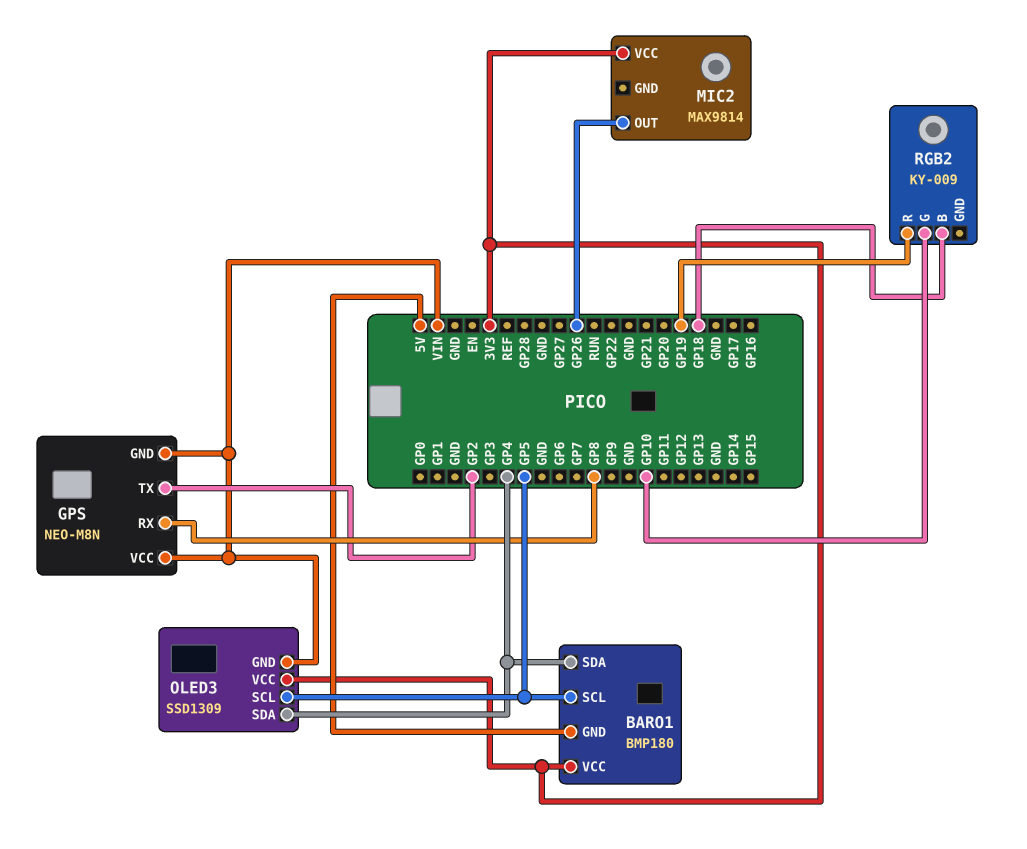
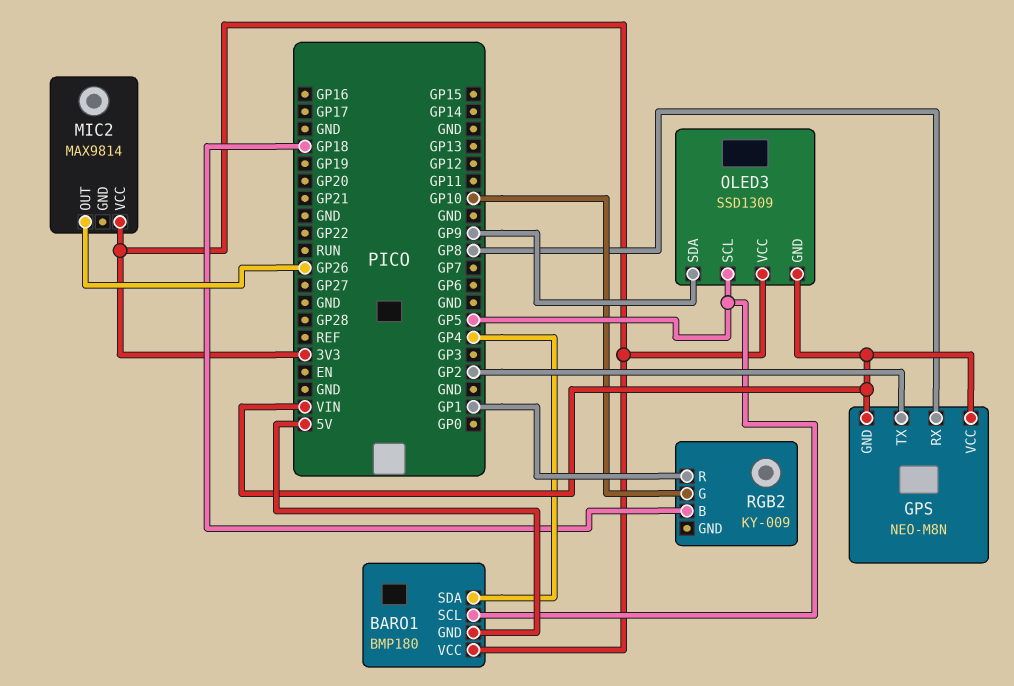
OLED3 pin SDA: GP4 -> GP9
RGB2 pin R: GP19 -> GP1

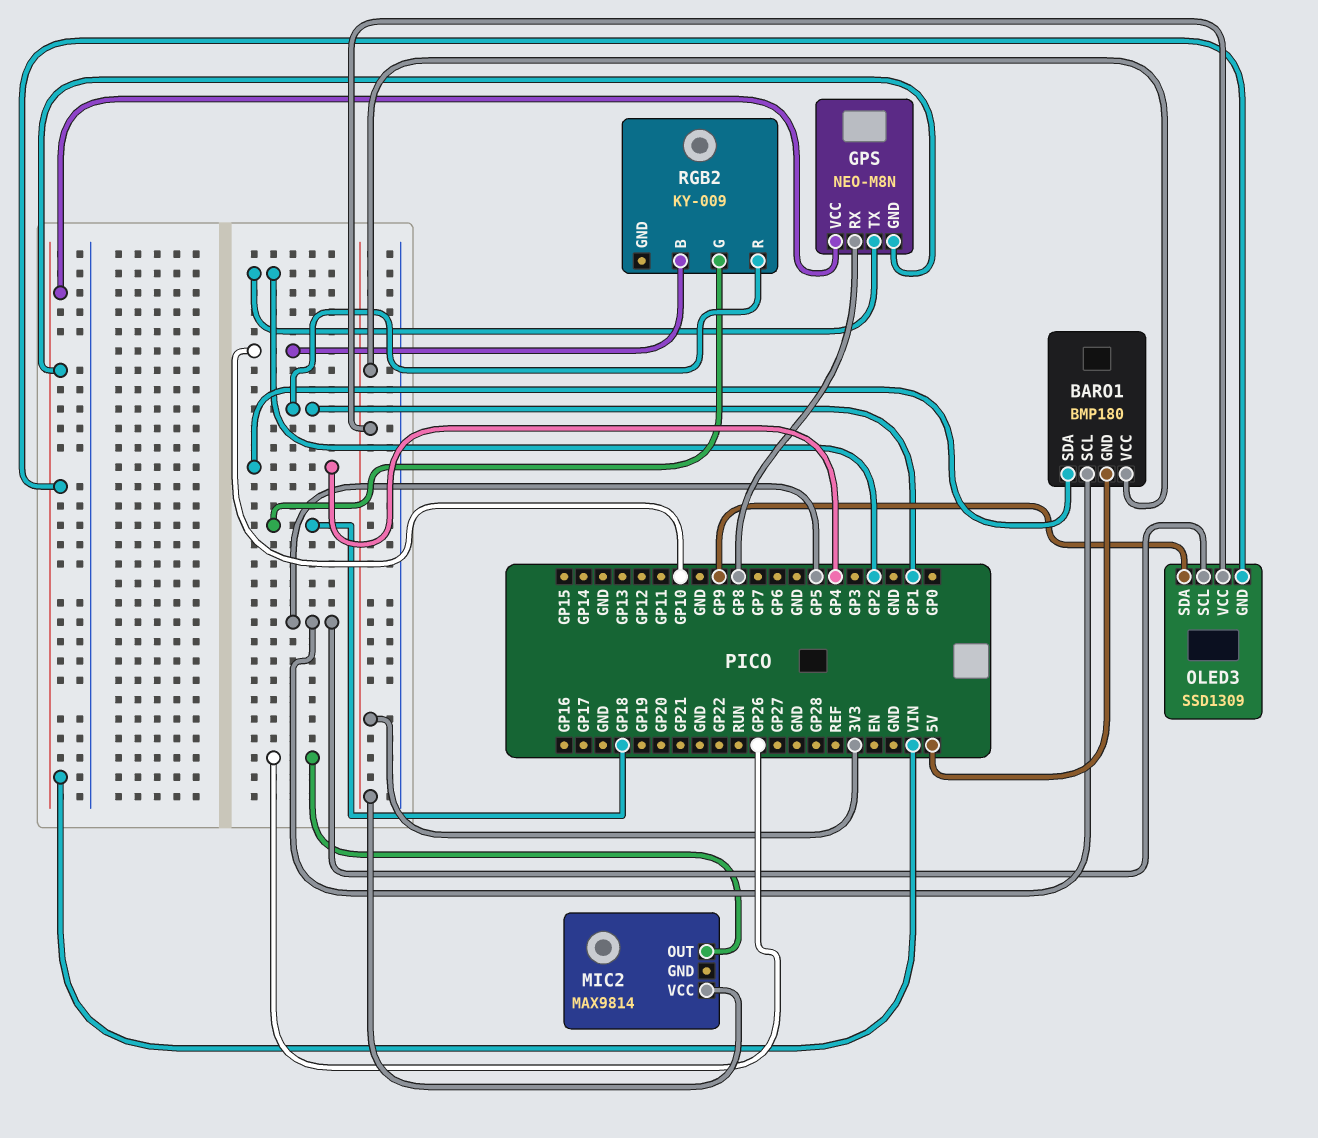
RGB2 pin B: GP18 -> GP10
RGB2 pin G: GP10 -> GP18

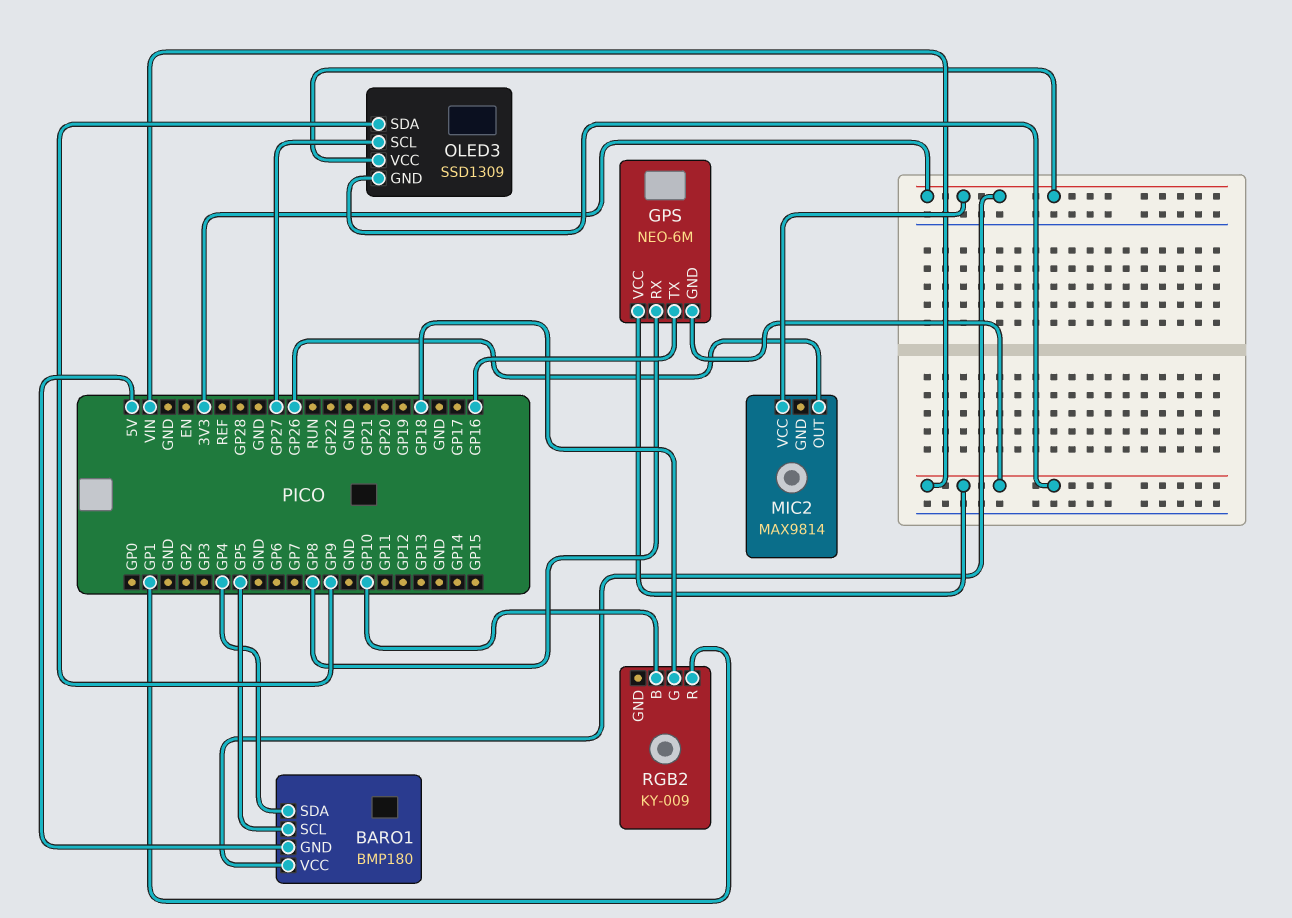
GPS: NEO-M8N -> NEO-6M
GPS pin TX: GP2 -> GP16
OLED3 pin SCL: GP5 -> GP27

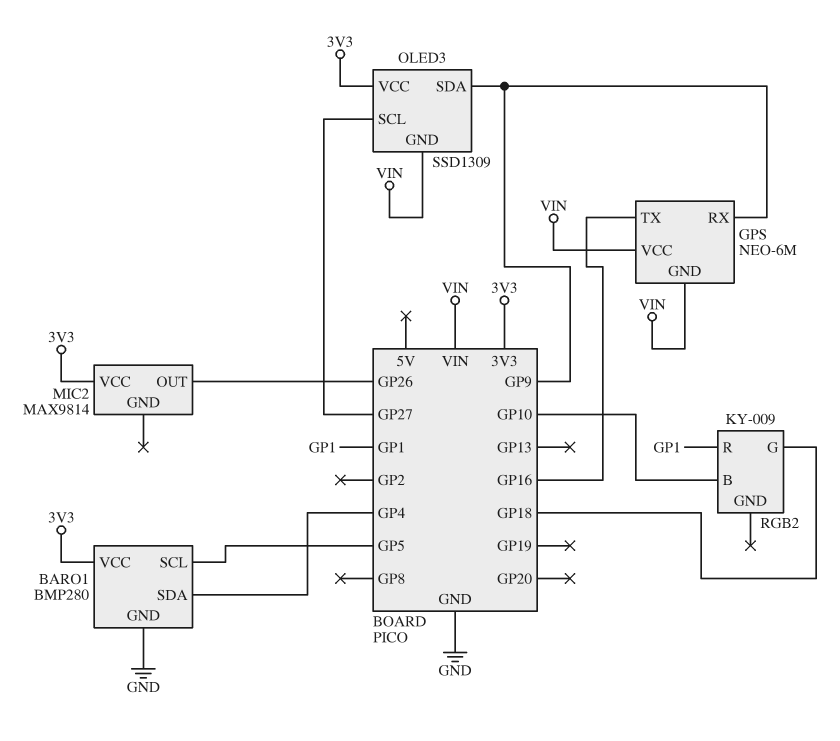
BARO1: BMP180 -> BMP280
BARO1 pin GND: 5V -> GND
GPS pin RX: GP8 -> GP9

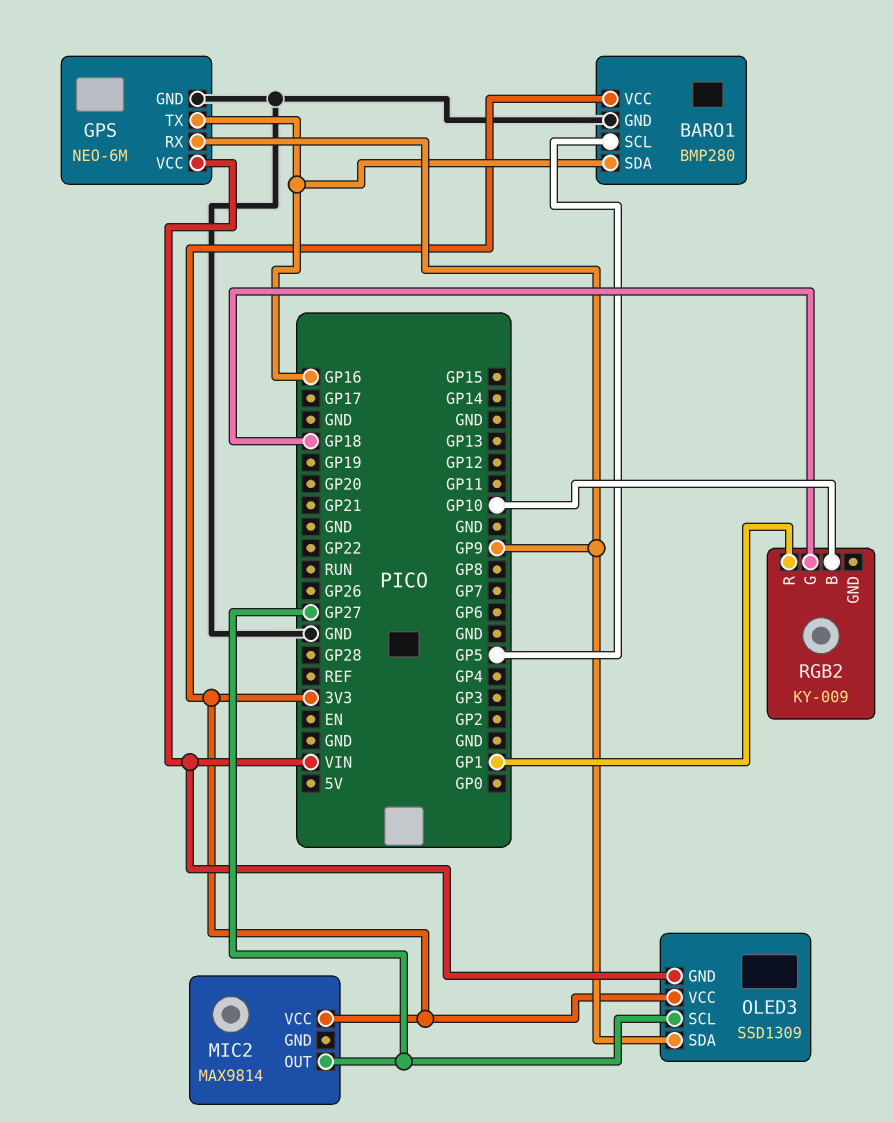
BARO1 pin SDA: GP4 -> GP16
GPS pin GND: VIN -> GND
MIC2 pin OUT: GP26 -> GP27

